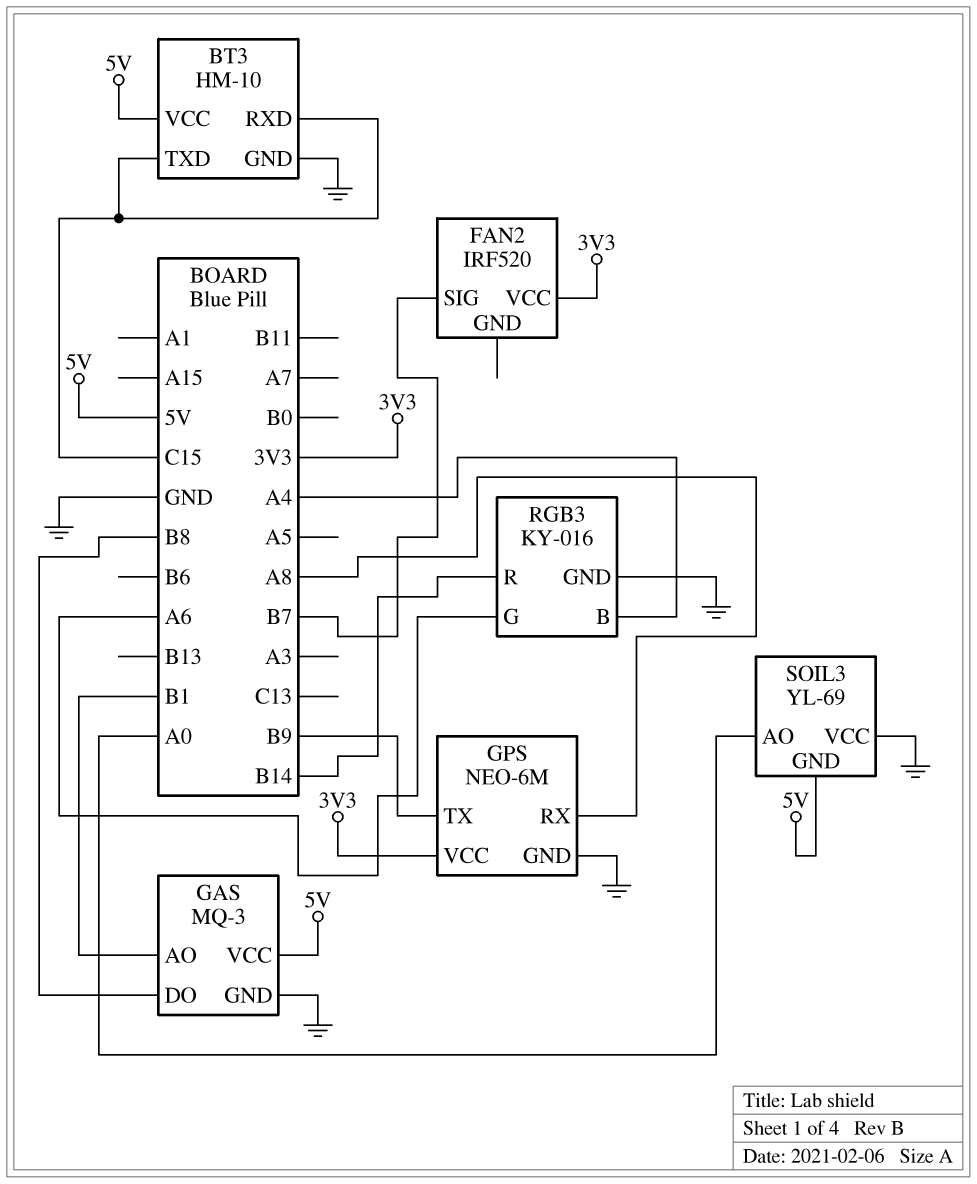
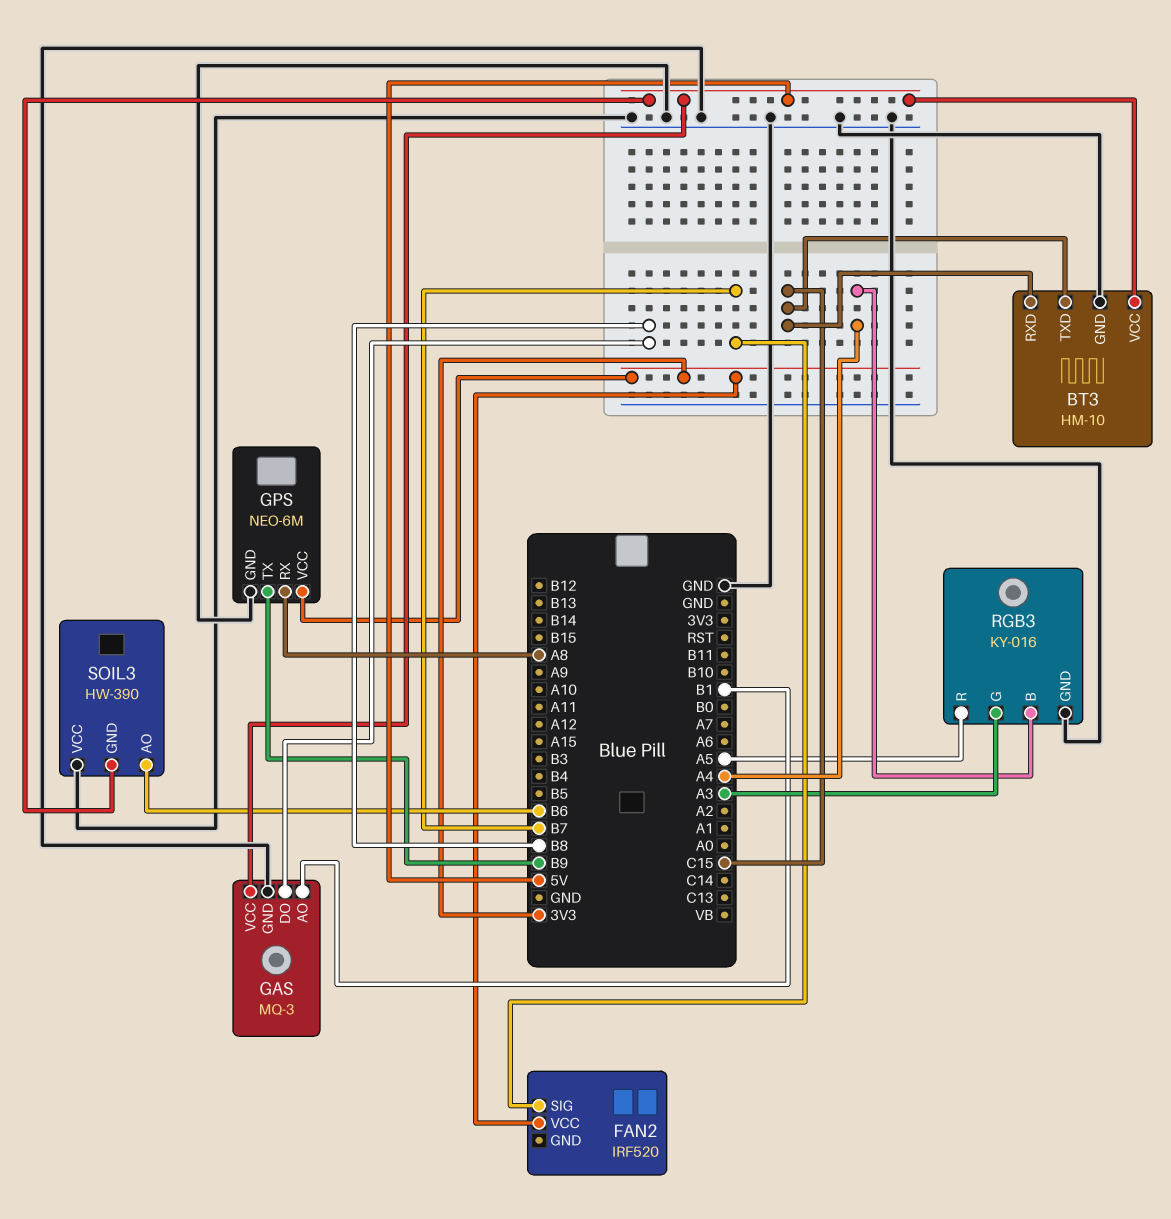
RGB3 pin G: A6 -> A3
RGB3 pin R: B14 -> A5
SOIL3: YL-69 -> HW-390
SOIL3 pin AO: A0 -> B6

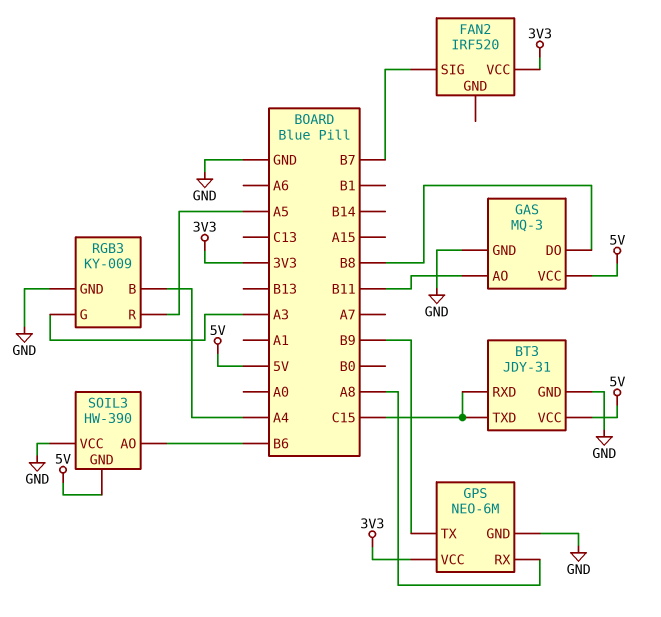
BT3: HM-10 -> JDY-31
GAS pin AO: B1 -> B11
RGB3: KY-016 -> KY-009

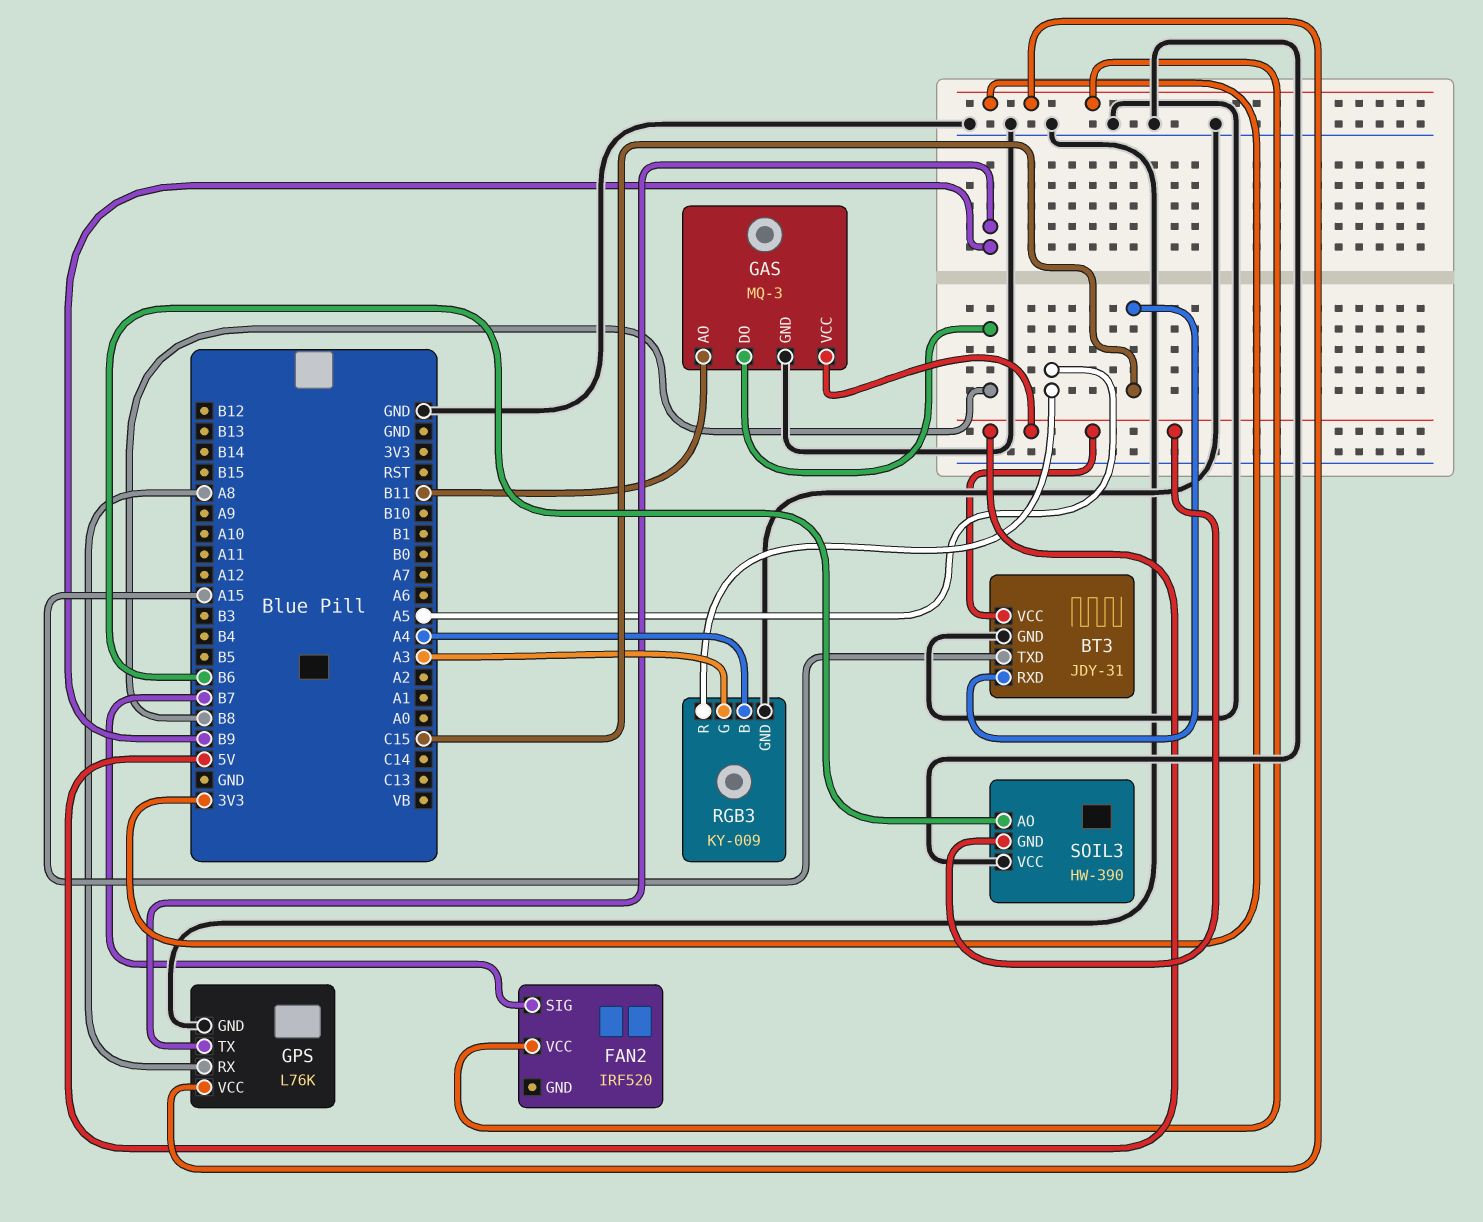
BT3 pin TXD: C15 -> A15
GPS: NEO-6M -> L76K

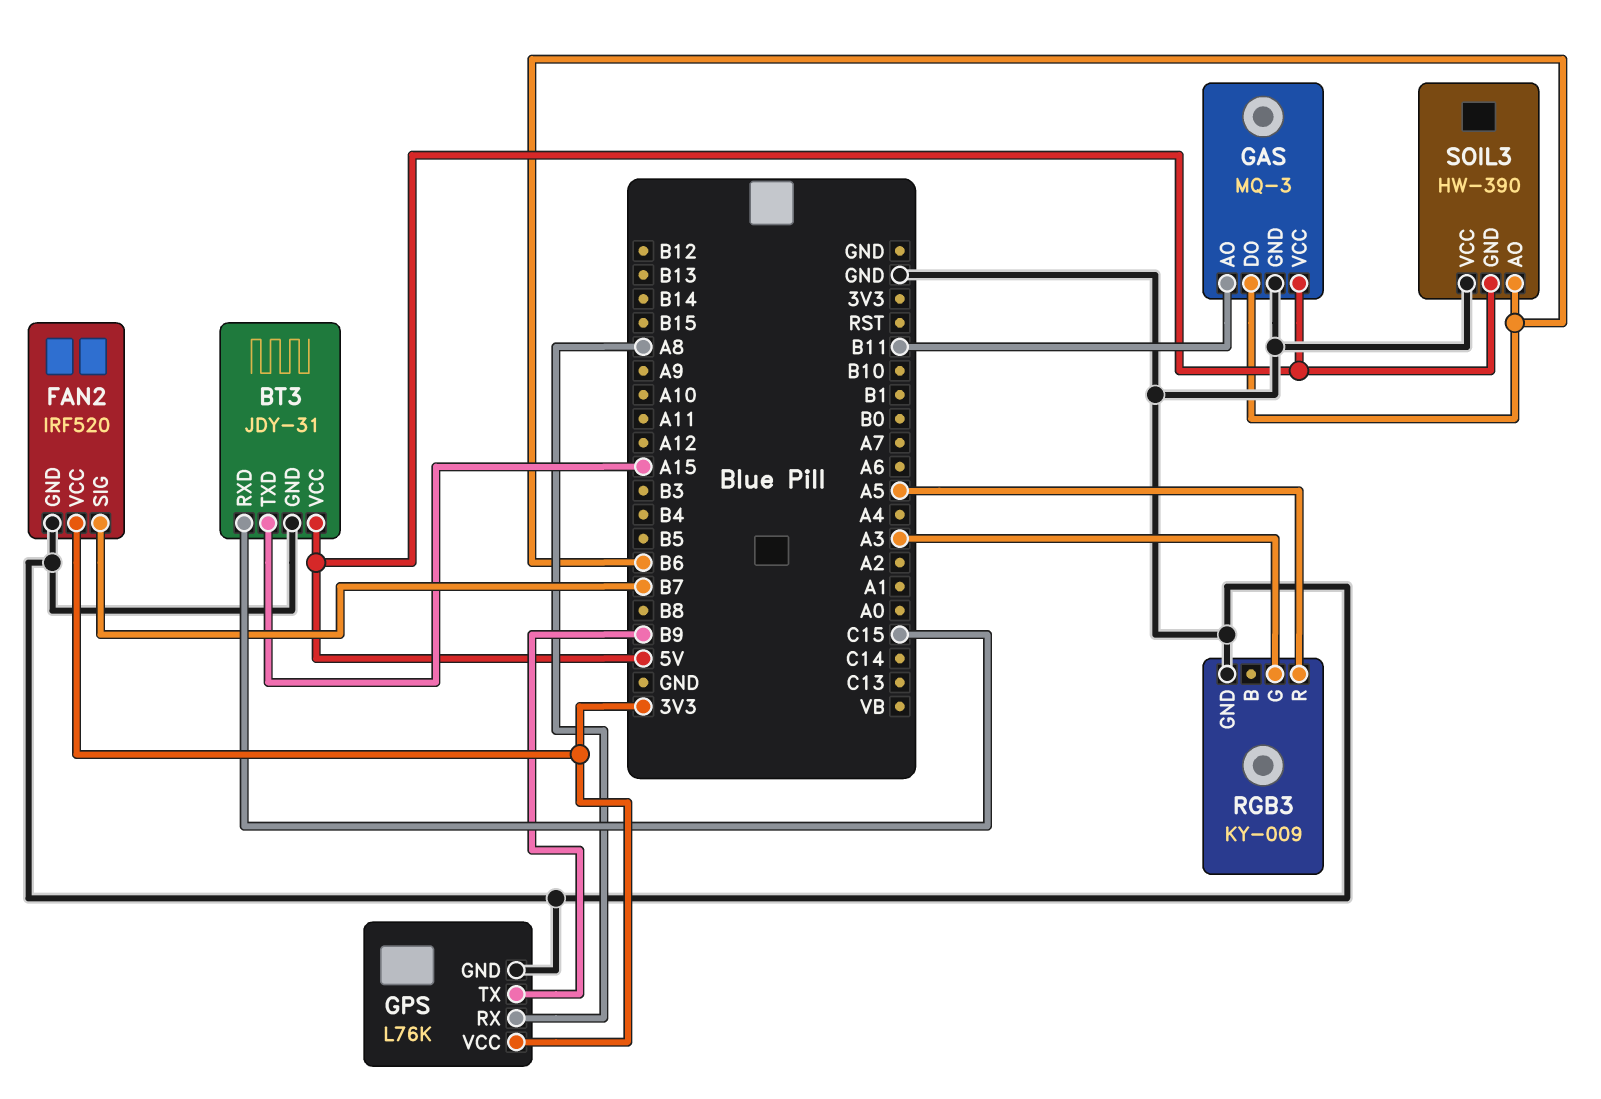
FAN2 pin GND: none -> GND
GAS pin DO: B8 -> B6
RGB3 pin B: A4 -> none

